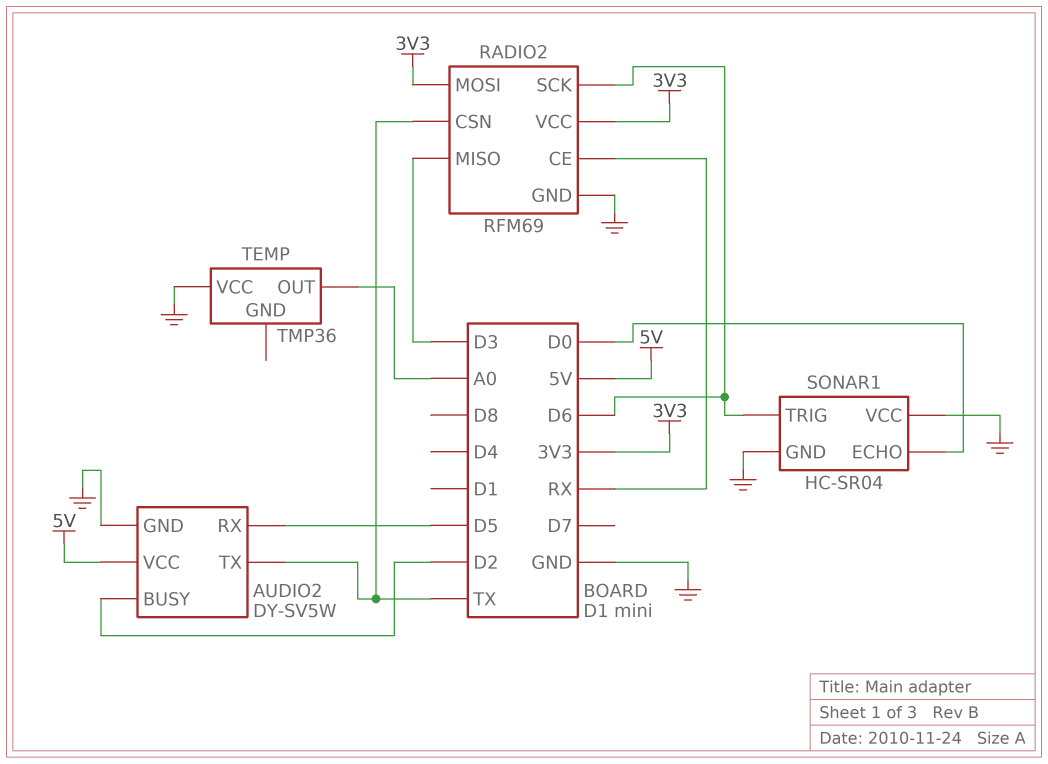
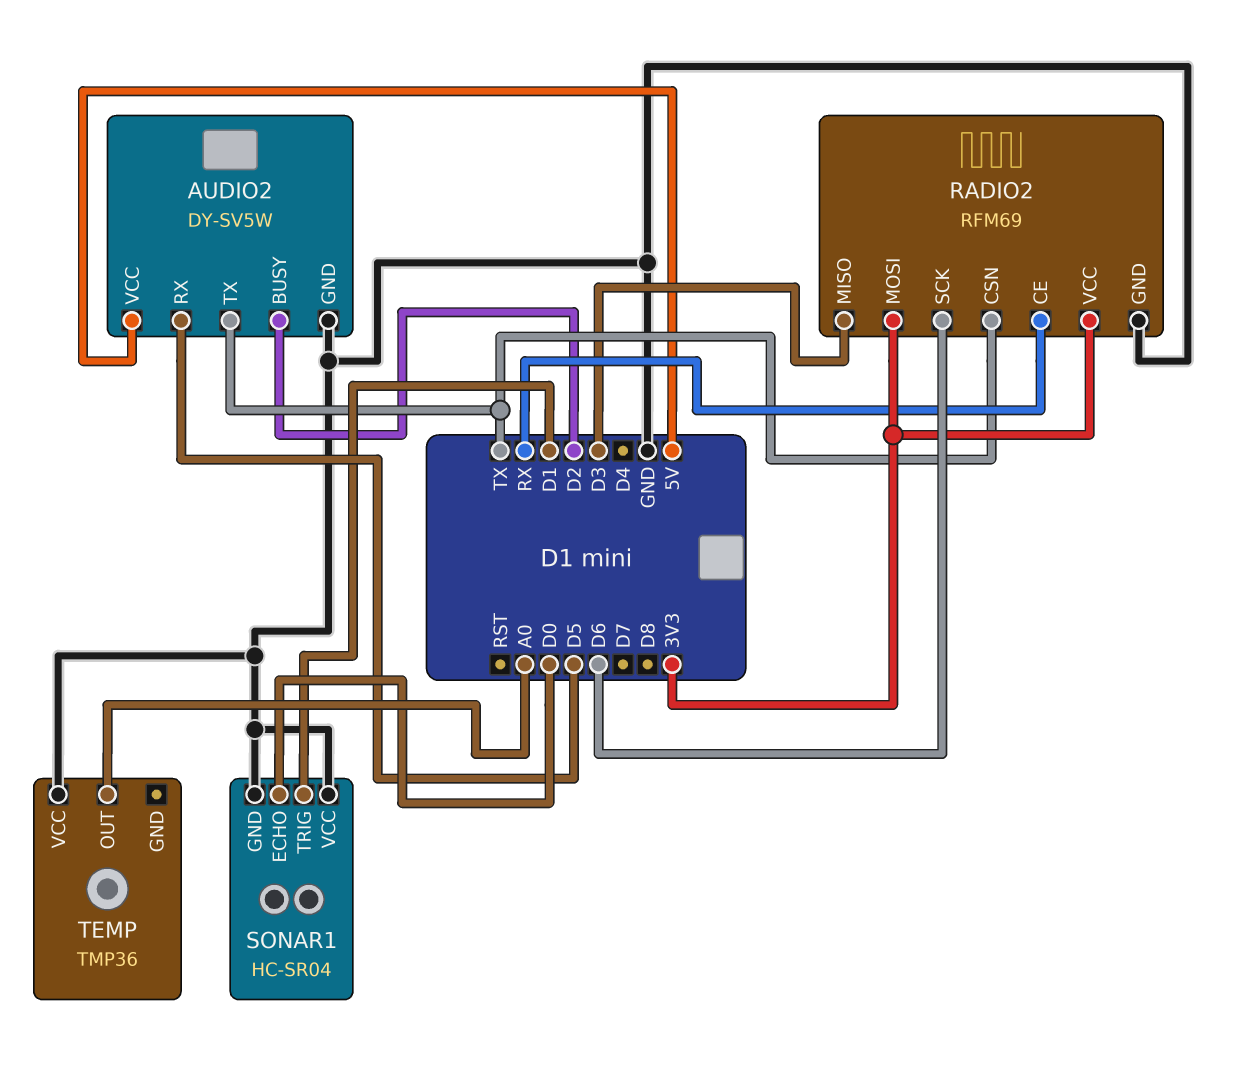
SONAR1 pin TRIG: D6 -> D1

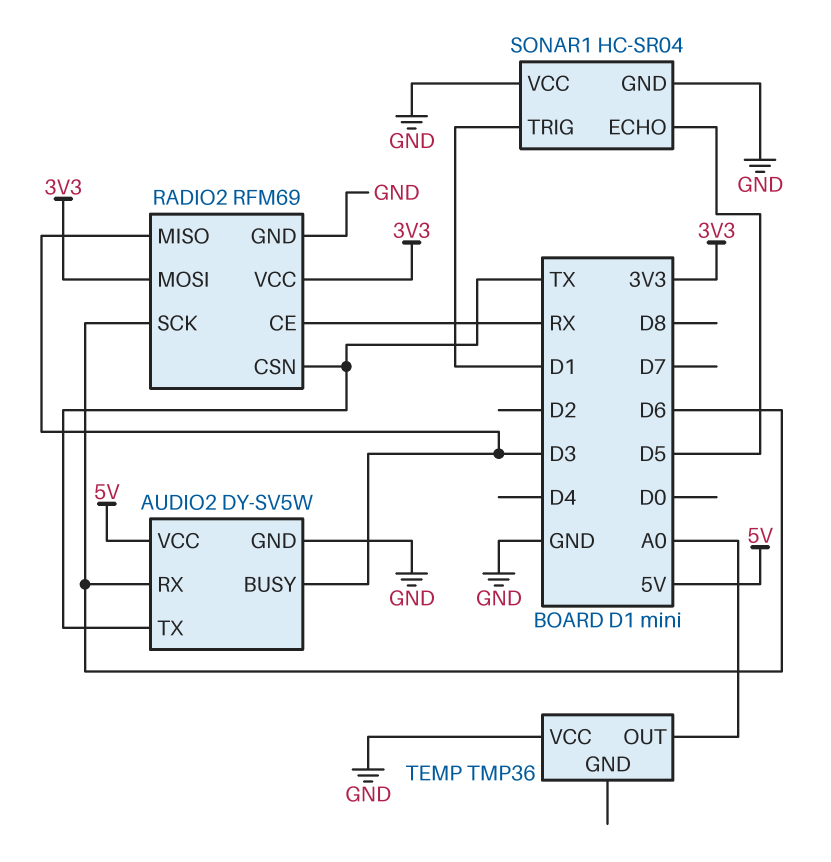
AUDIO2 pin BUSY: D2 -> D3
AUDIO2 pin RX: D5 -> D6
SONAR1 pin ECHO: D0 -> D5

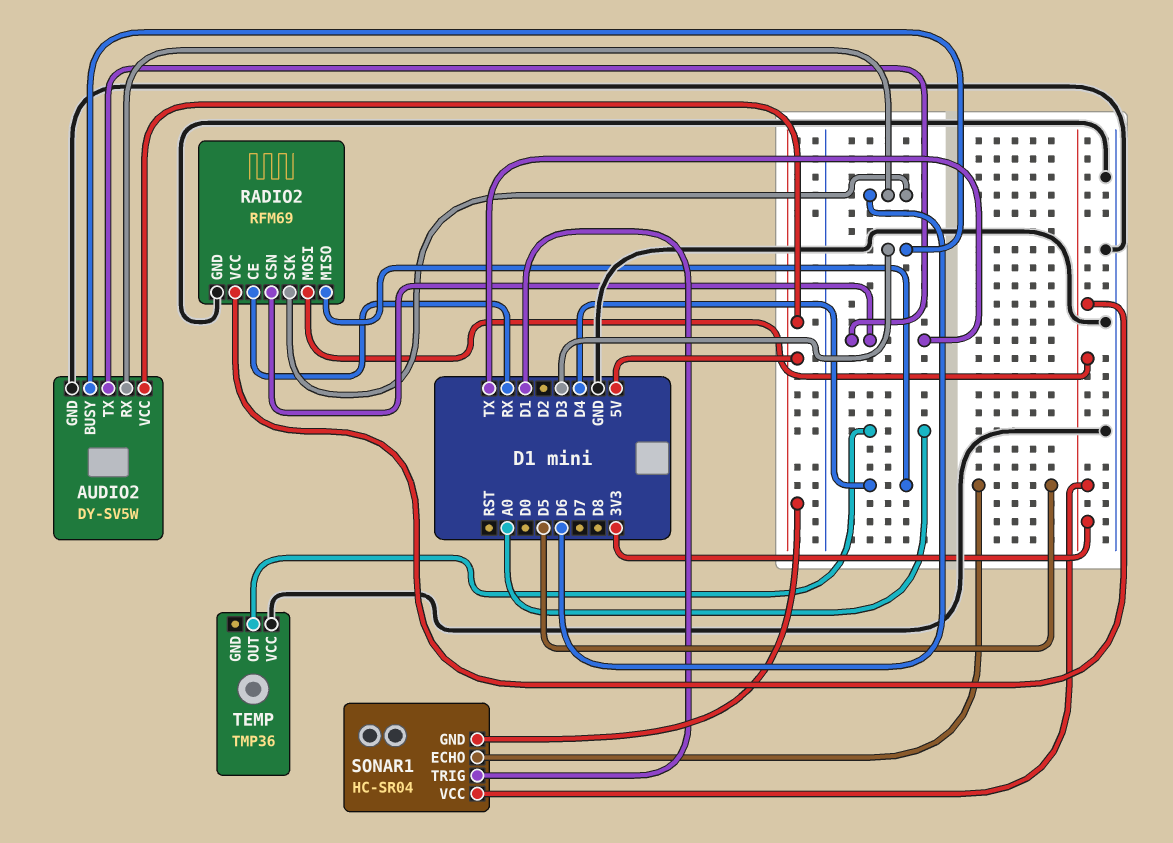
RADIO2 pin MISO: D3 -> D4
SONAR1 pin GND: GND -> 5V
SONAR1 pin VCC: GND -> 3V3

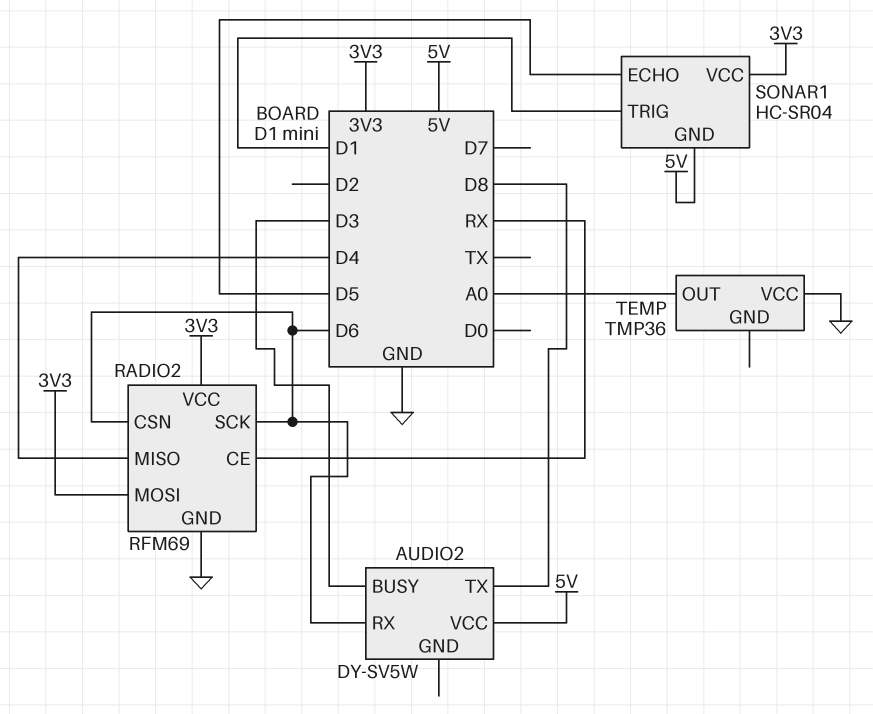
AUDIO2 pin GND: GND -> none
AUDIO2 pin TX: TX -> D8
RADIO2 pin CSN: TX -> D6

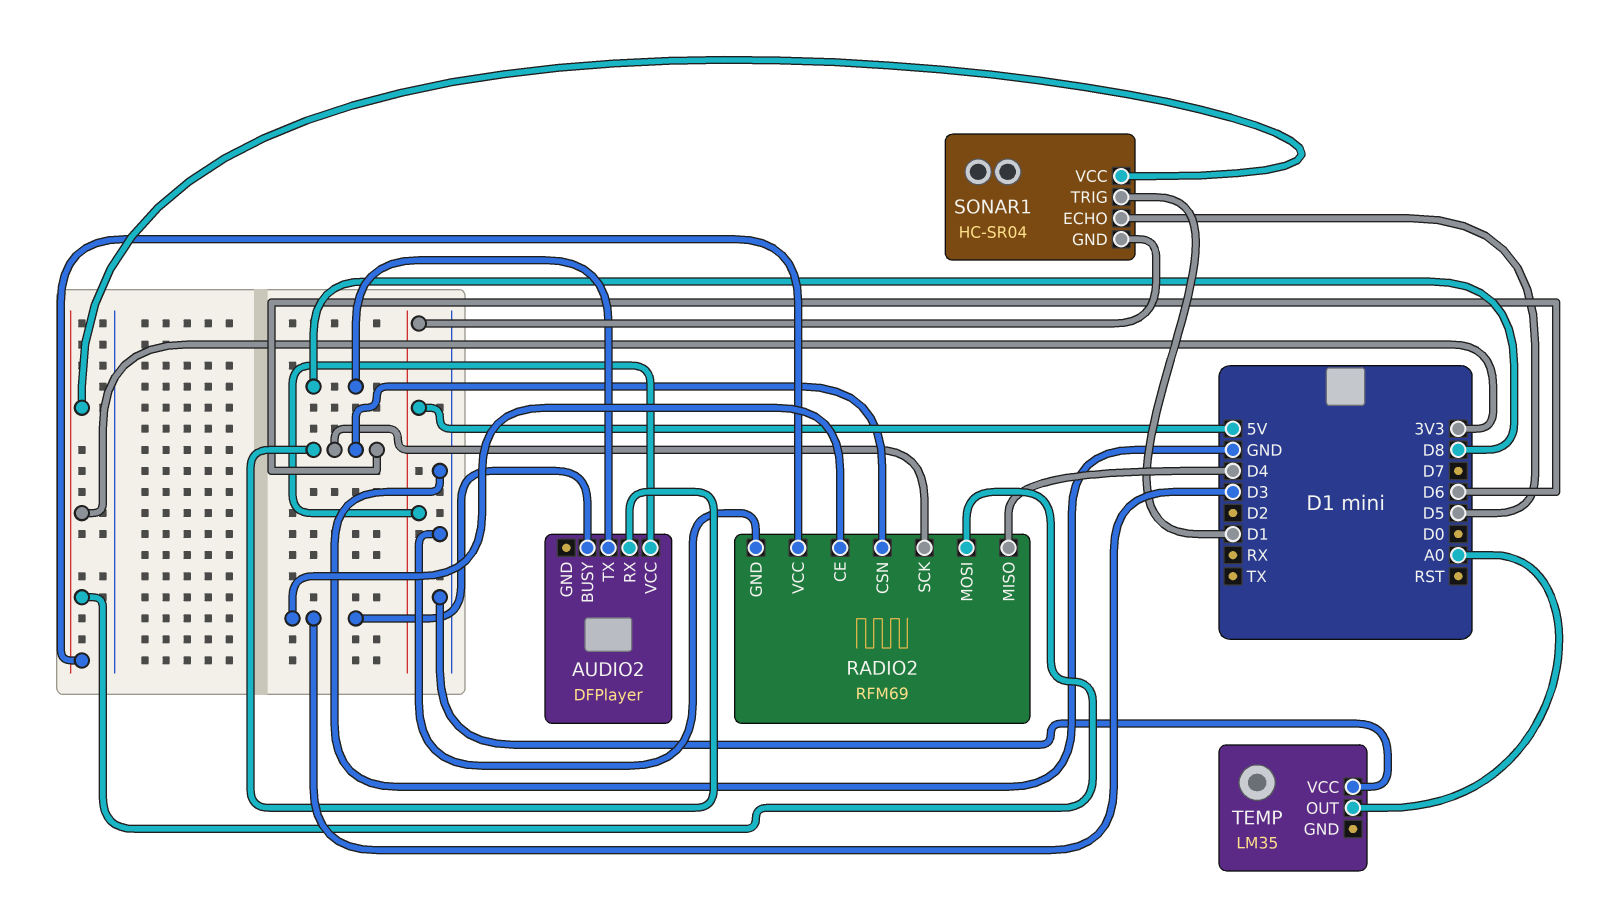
AUDIO2: DY-SV5W -> DFPlayer
RADIO2 pin CE: RX -> D3
TEMP: TMP36 -> LM35

